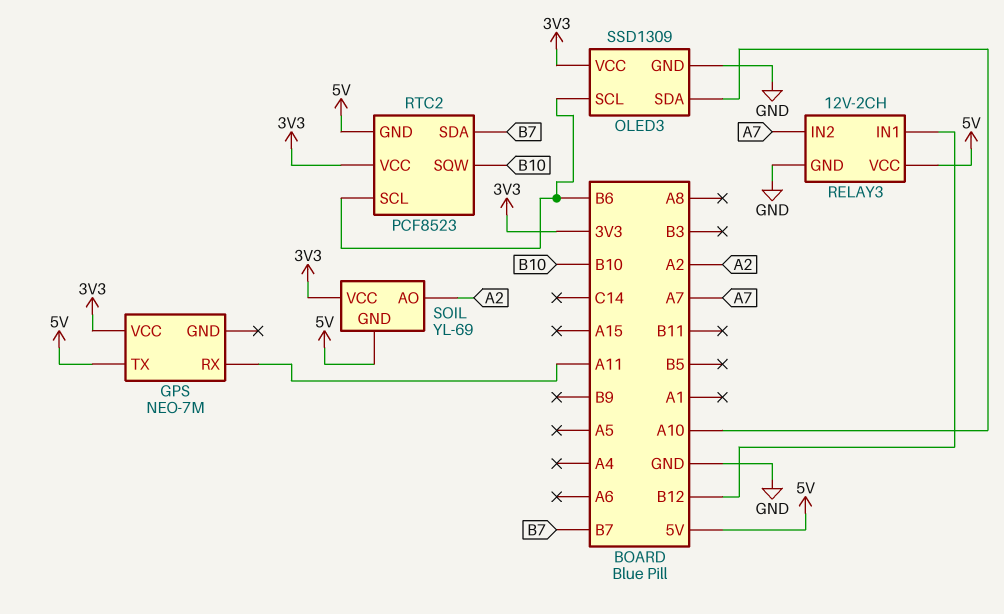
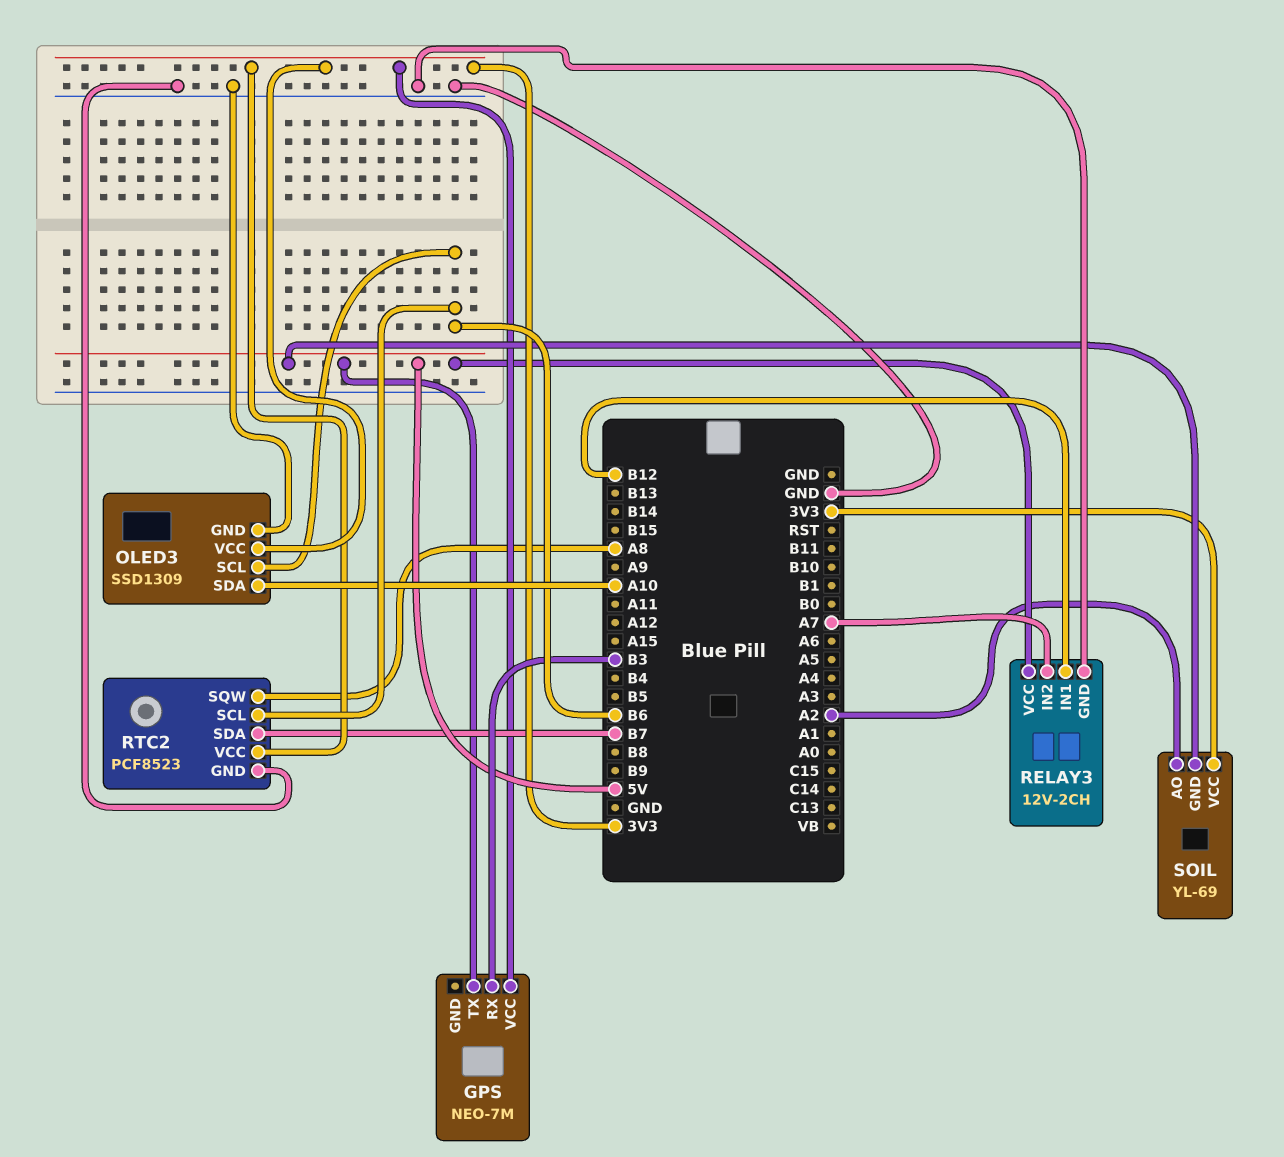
GPS pin RX: A11 -> B3
RTC2 pin GND: 5V -> GND
RTC2 pin SQW: B10 -> A8

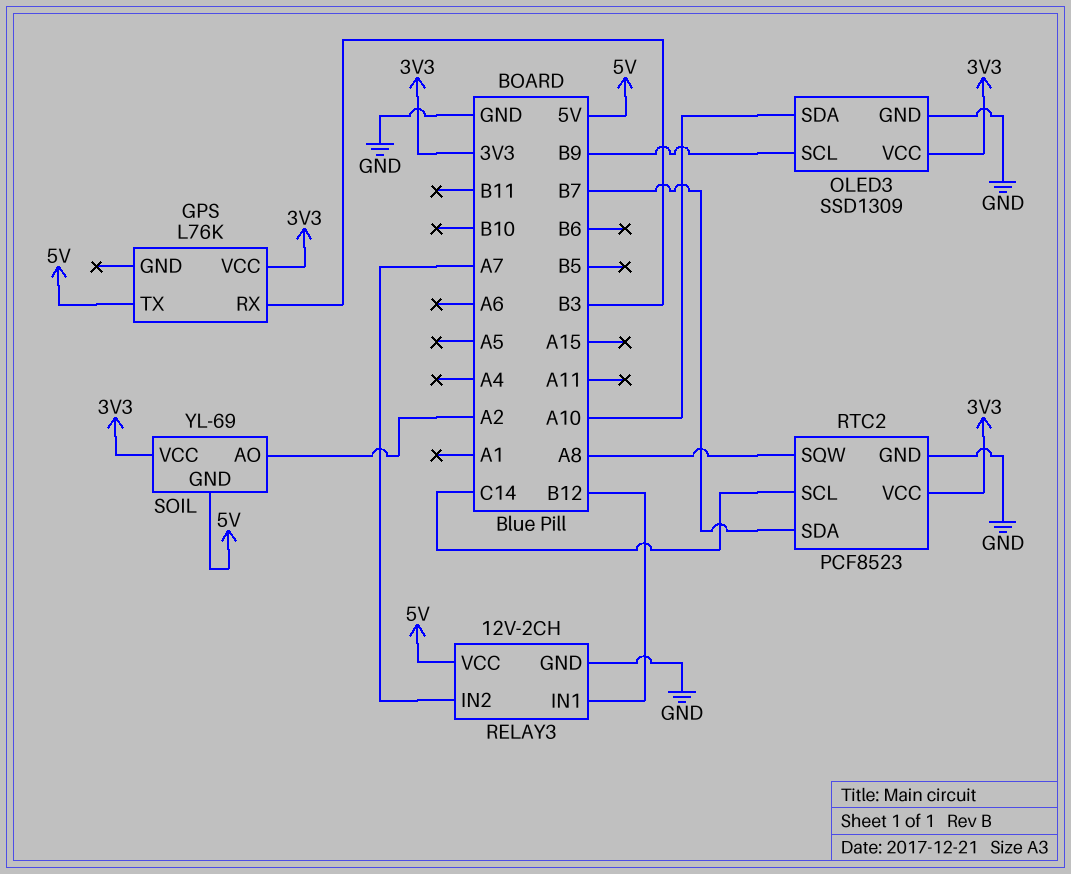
GPS: NEO-7M -> L76K
OLED3 pin SCL: B6 -> B9
RTC2 pin SCL: B6 -> C14

